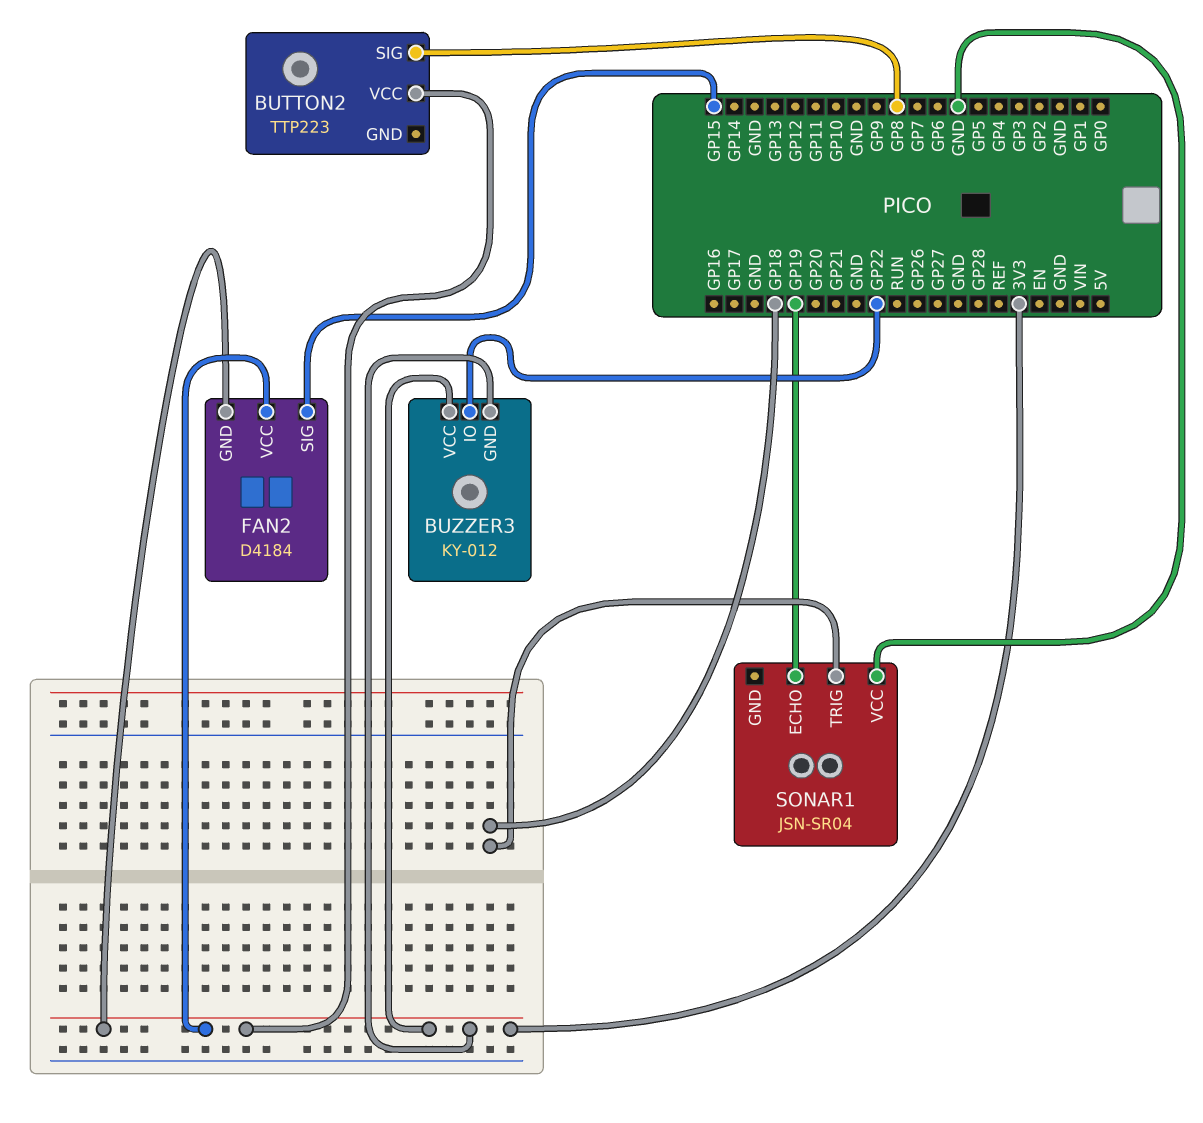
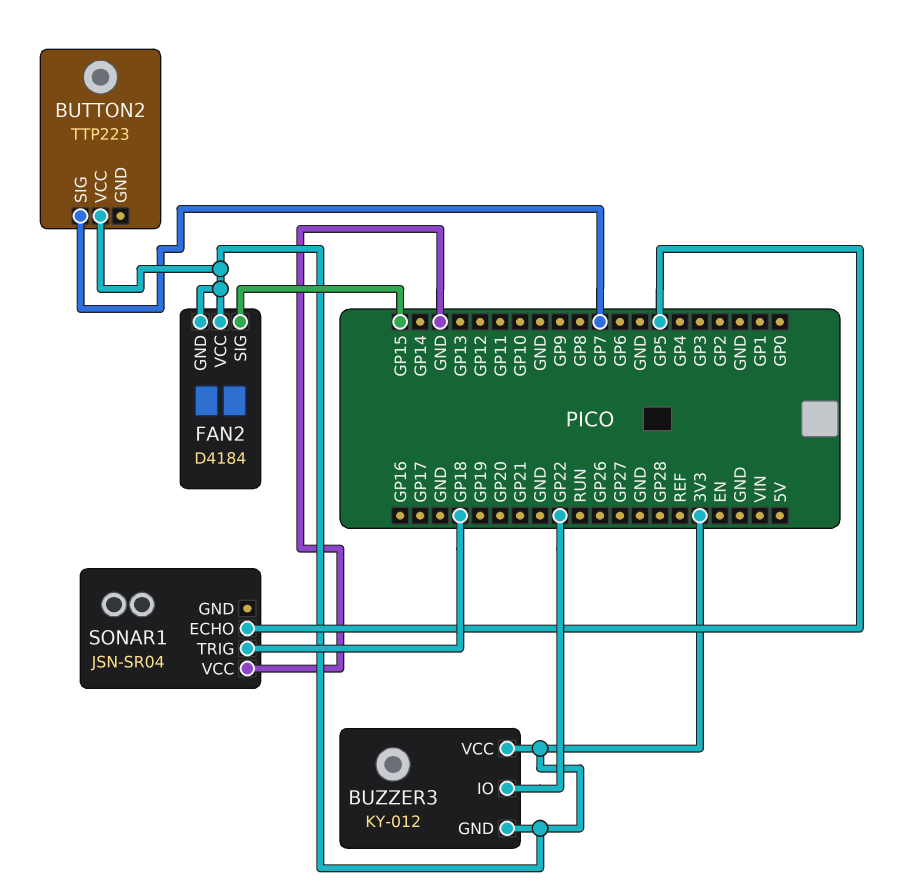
BUTTON2 pin SIG: GP8 -> GP7
SONAR1 pin ECHO: GP19 -> GP5

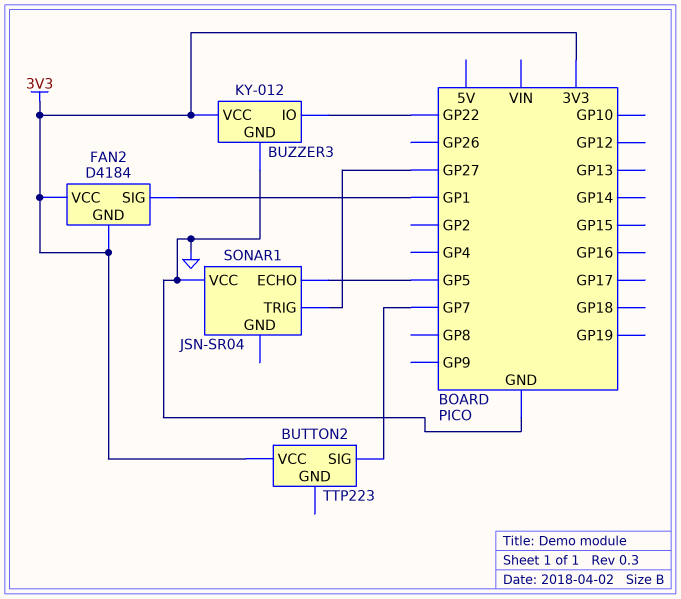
BUZZER3 pin GND: 3V3 -> GND
FAN2 pin SIG: GP15 -> GP1
SONAR1 pin TRIG: GP18 -> GP27

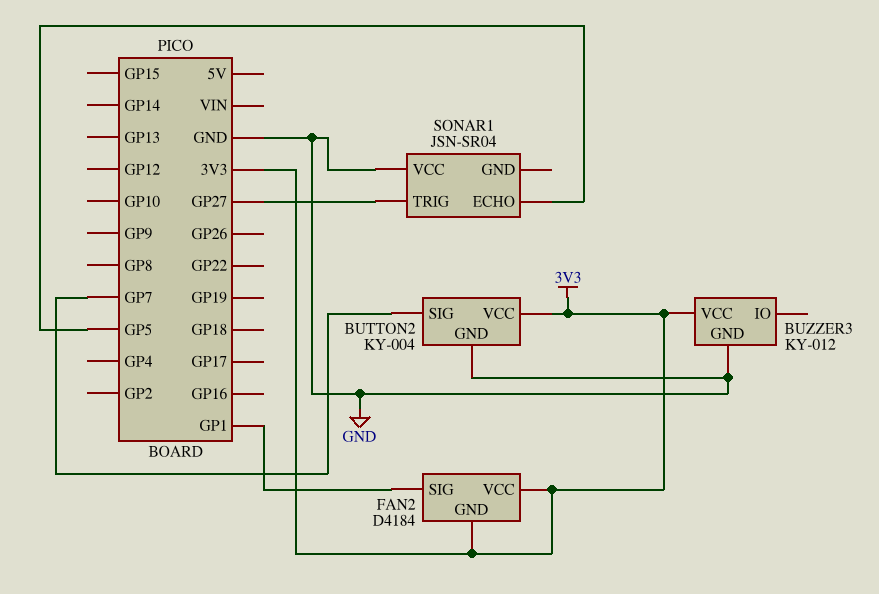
BUTTON2: TTP223 -> KY-004
BUTTON2 pin GND: none -> GND
BUZZER3 pin IO: GP22 -> none

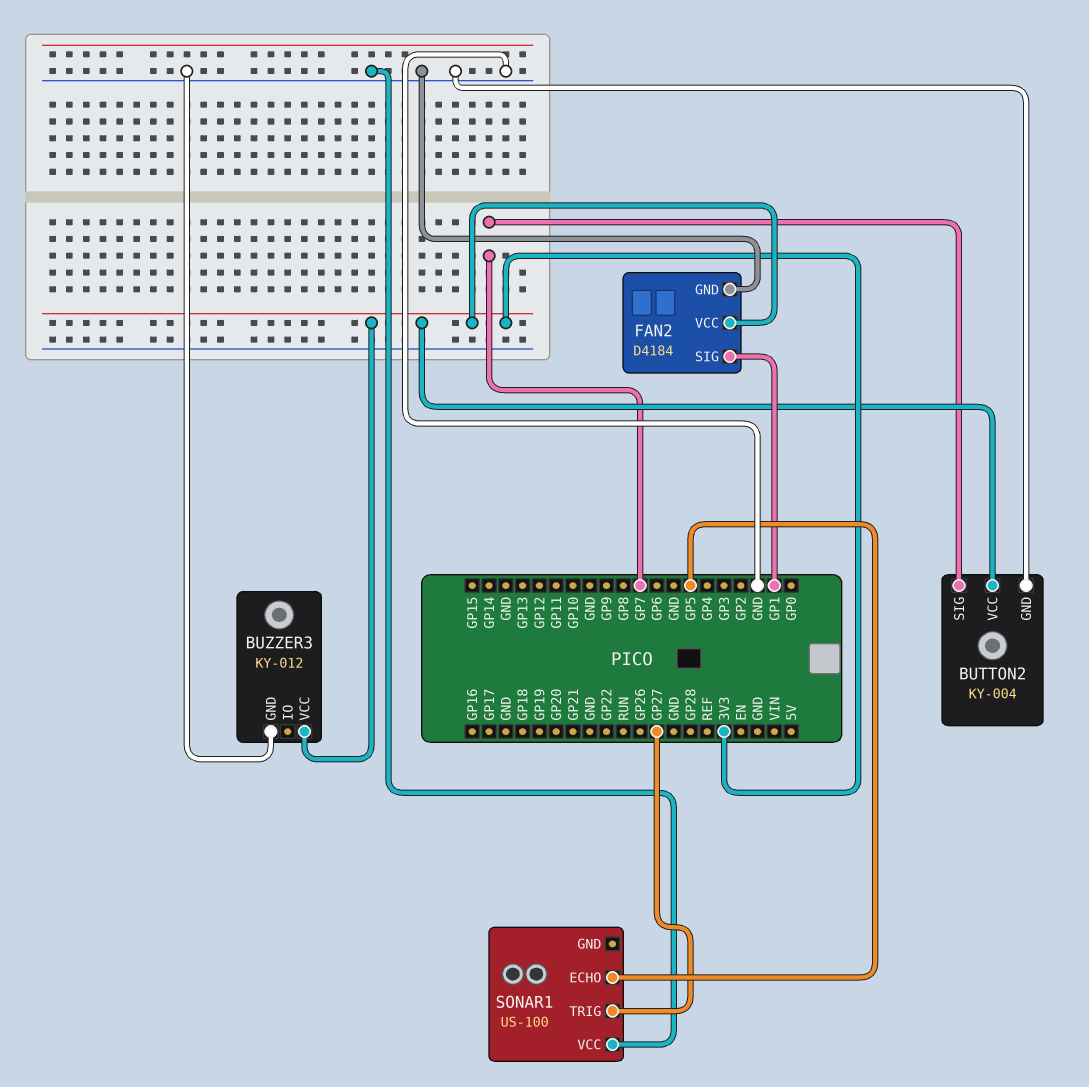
FAN2 pin GND: 3V3 -> GND
SONAR1: JSN-SR04 -> US-100

